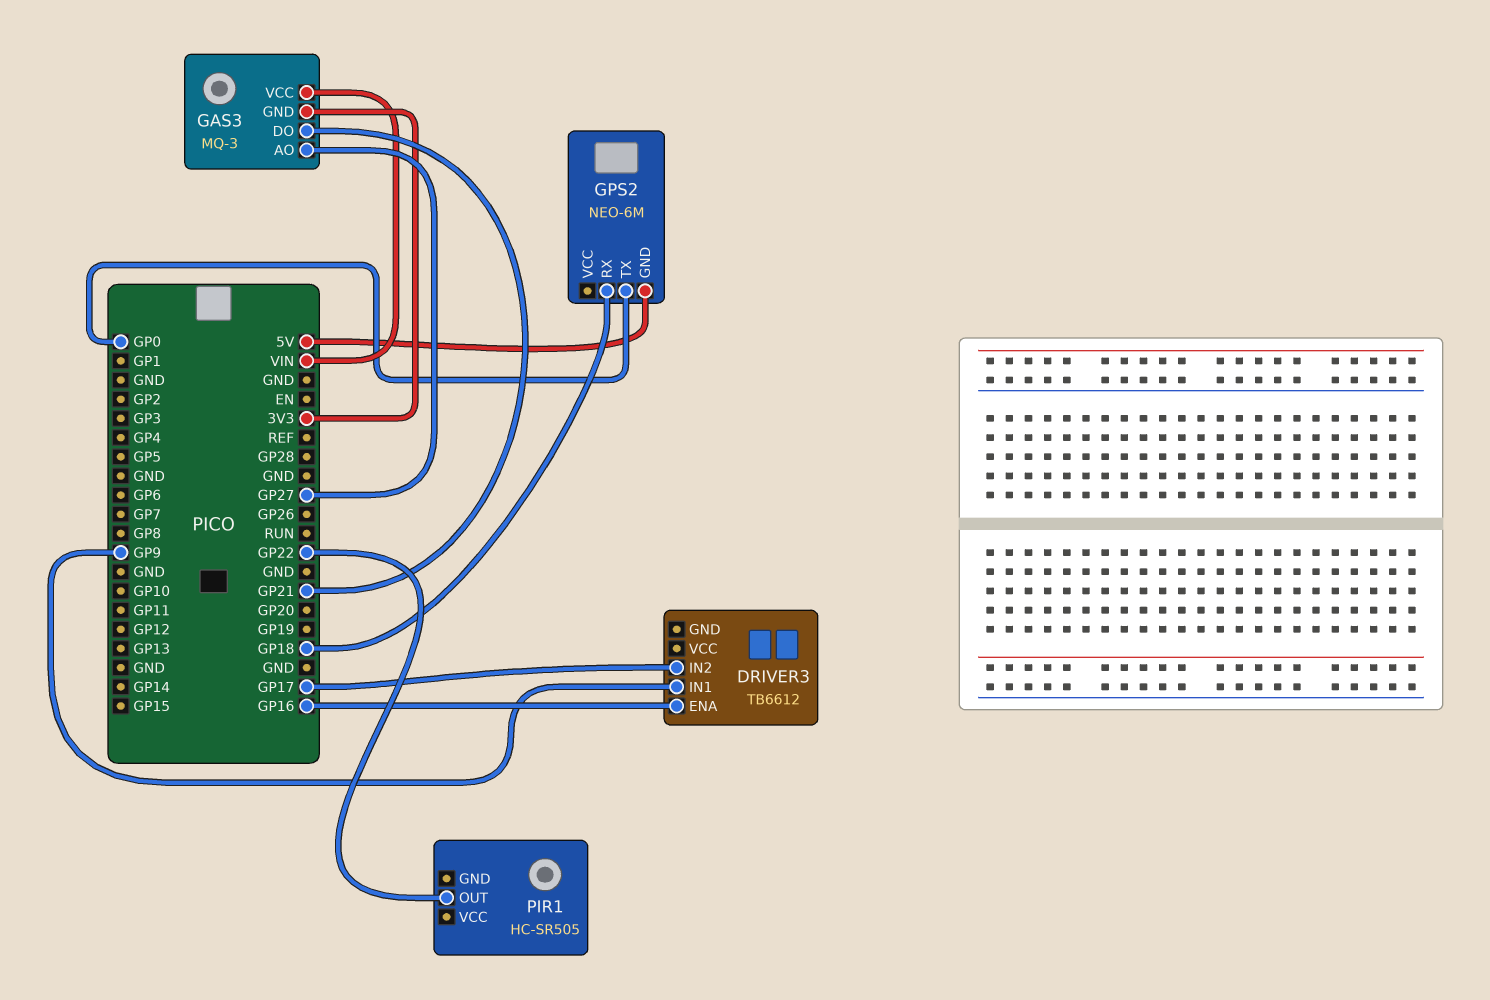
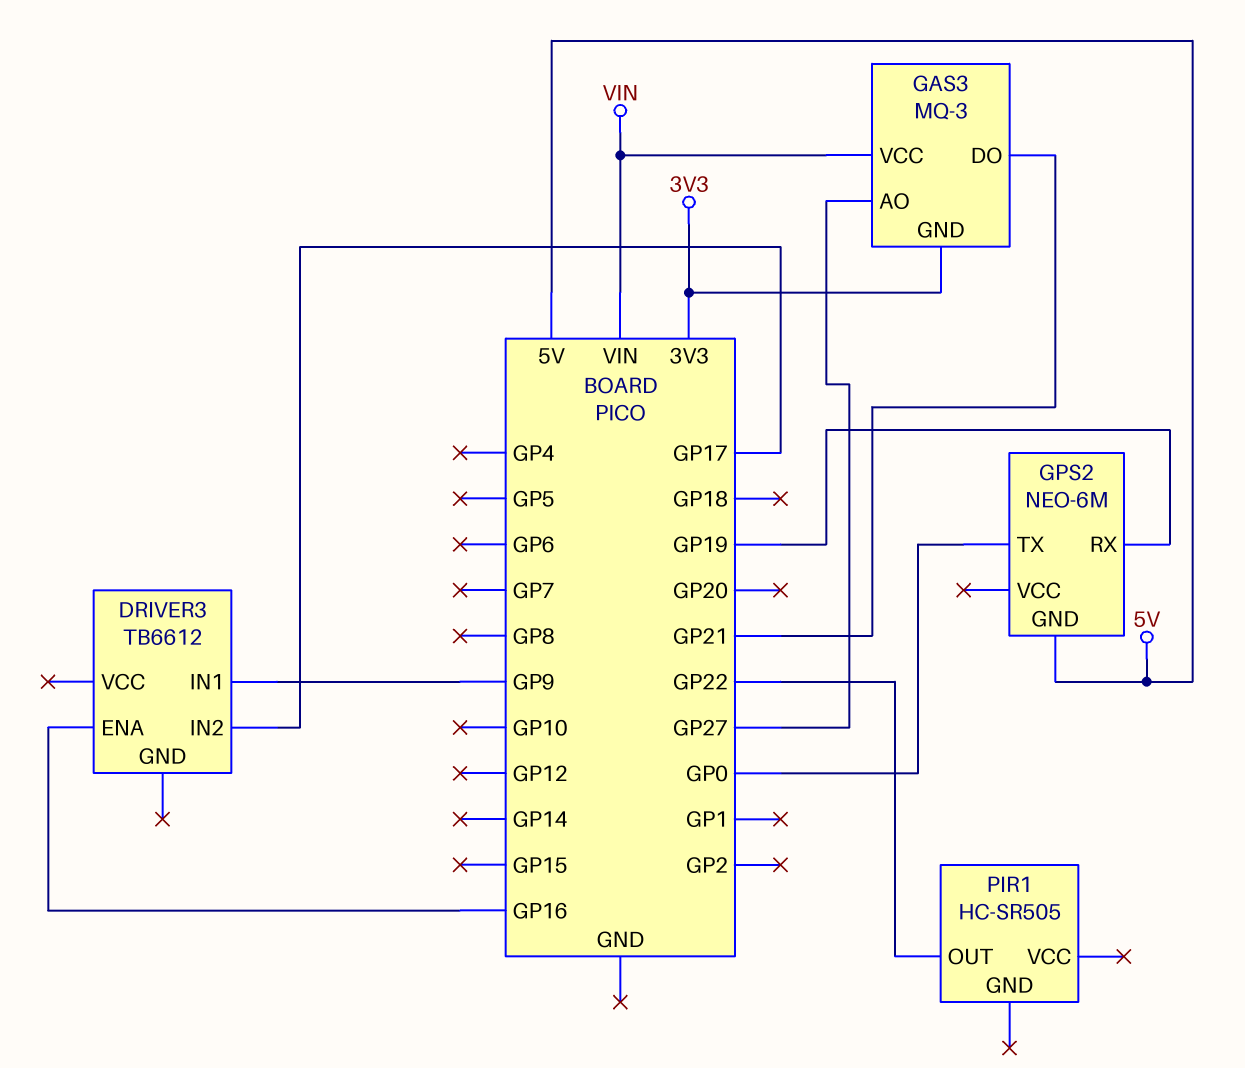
GPS2 pin RX: GP18 -> GP19

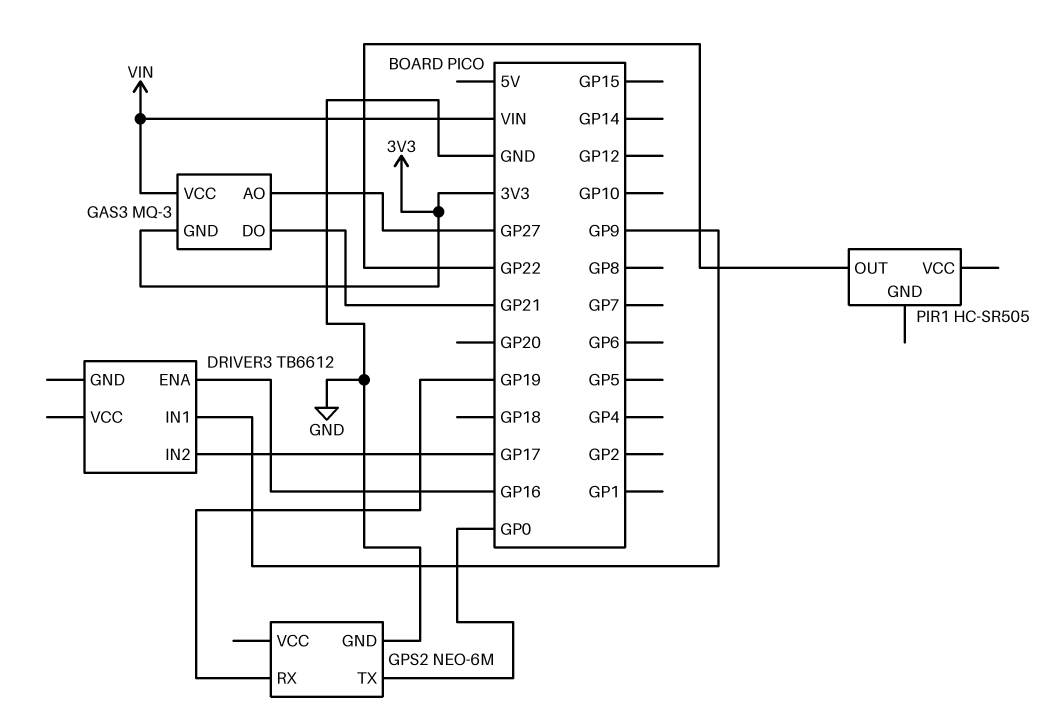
GPS2 pin GND: 5V -> GND

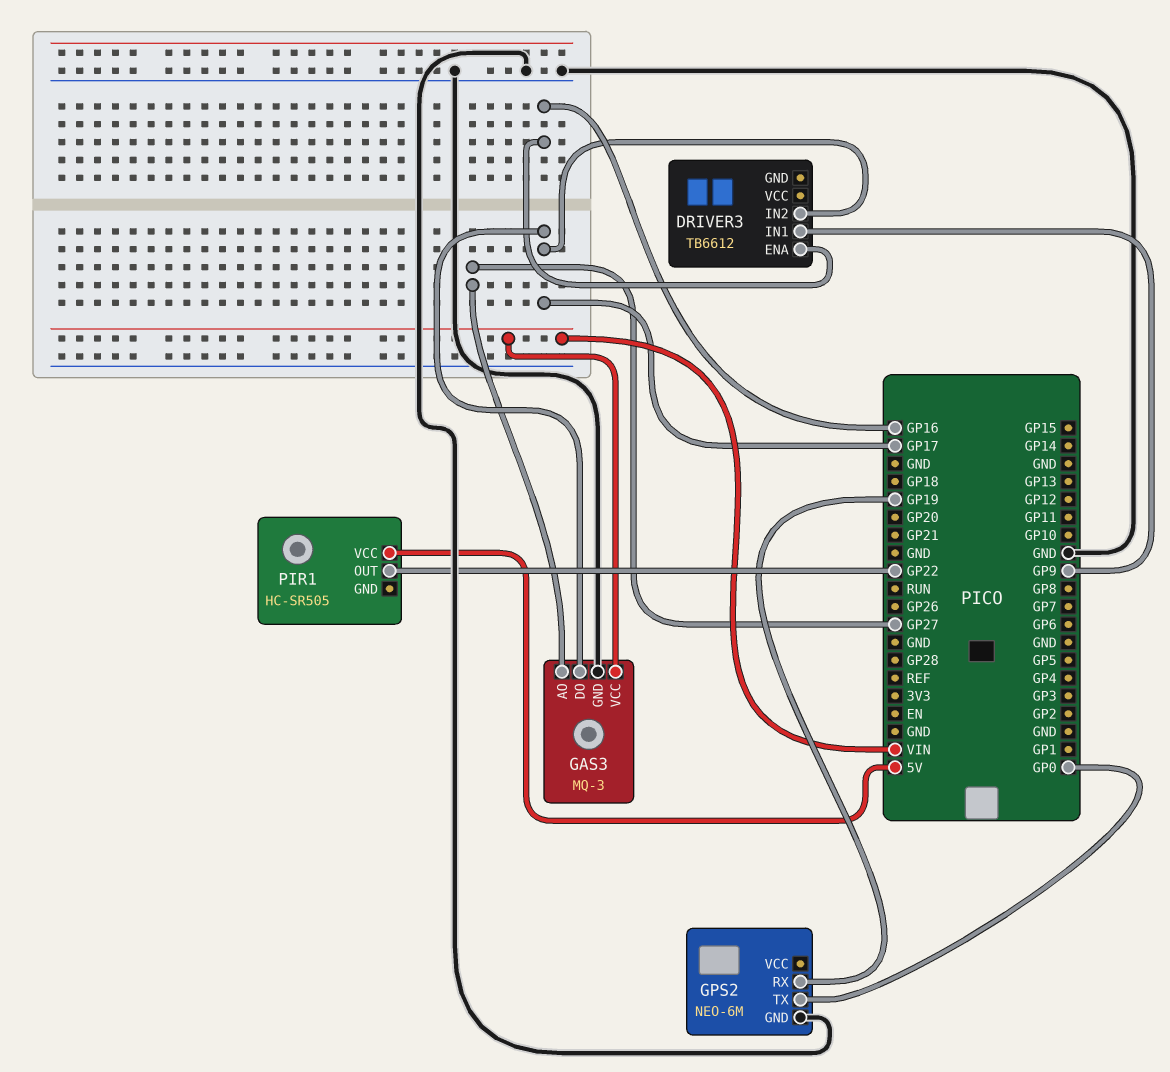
GAS3 pin DO: GP21 -> GP17
GAS3 pin GND: 3V3 -> GND
PIR1 pin VCC: none -> 5V

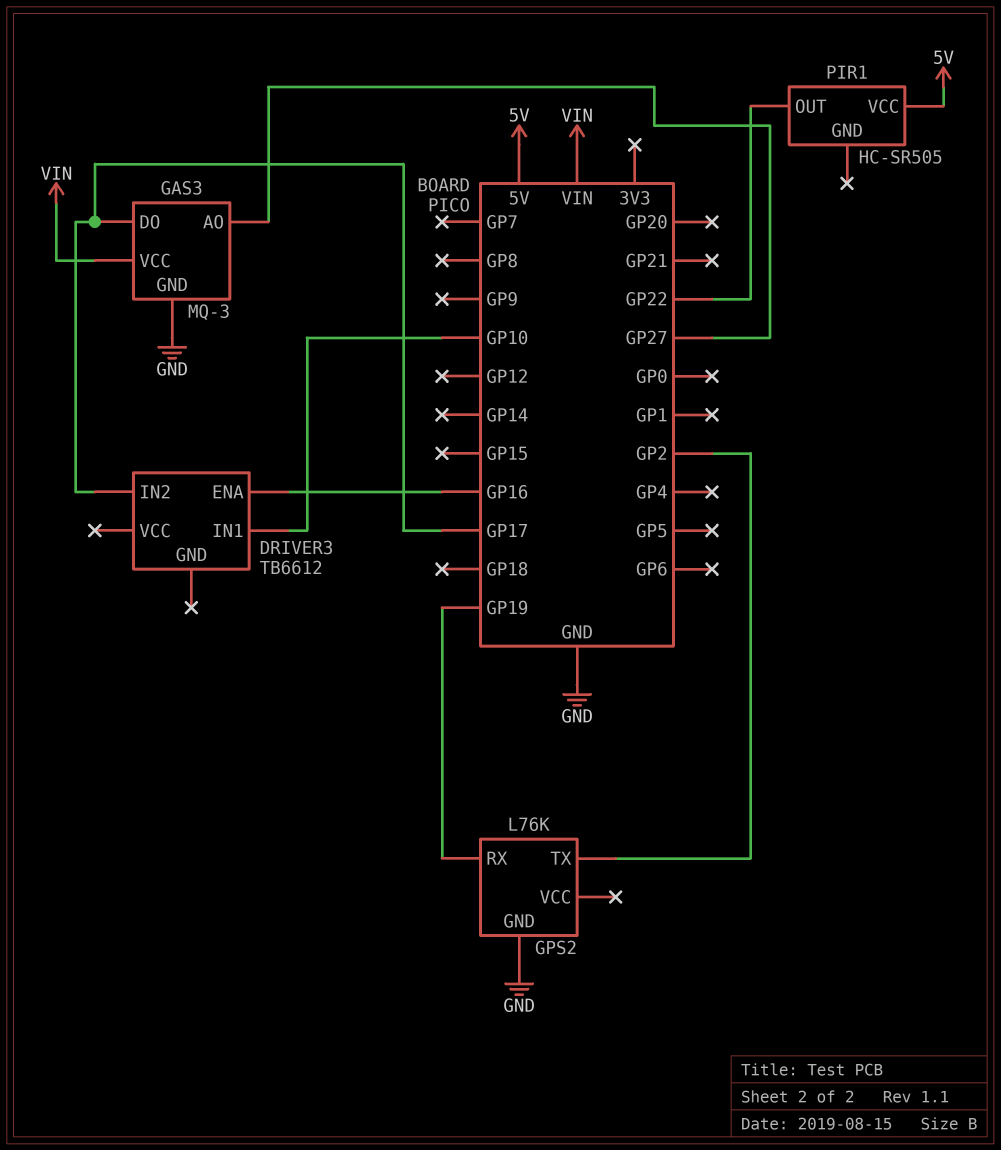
DRIVER3 pin IN1: GP9 -> GP10
GPS2: NEO-6M -> L76K
GPS2 pin TX: GP0 -> GP2

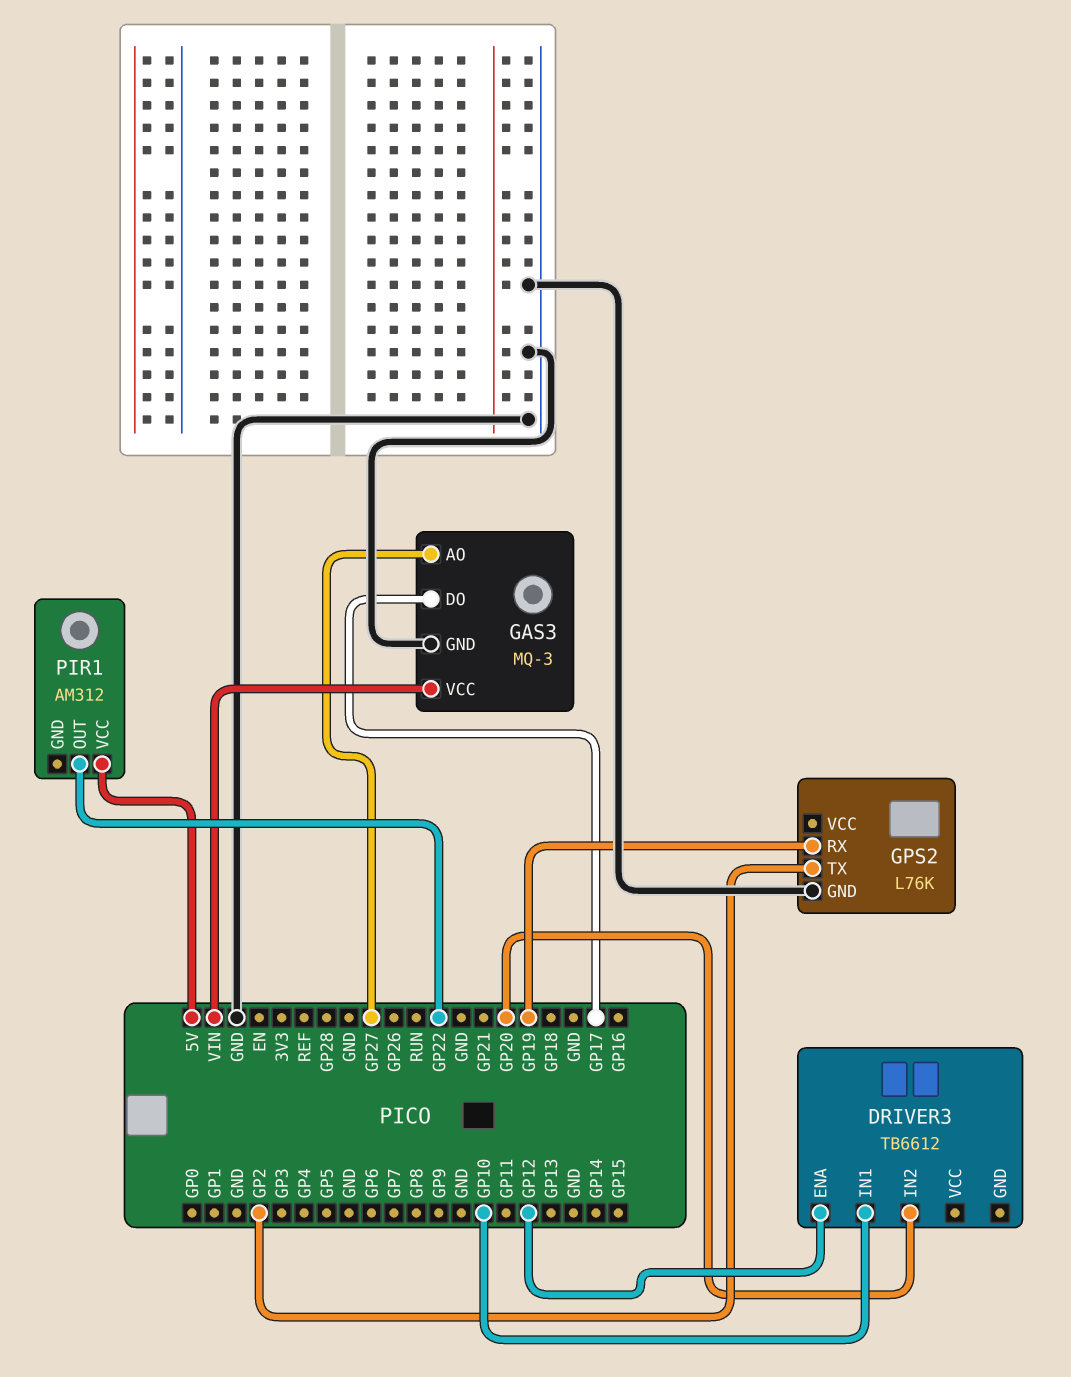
DRIVER3 pin ENA: GP16 -> GP12
DRIVER3 pin IN2: GP17 -> GP20
PIR1: HC-SR505 -> AM312

